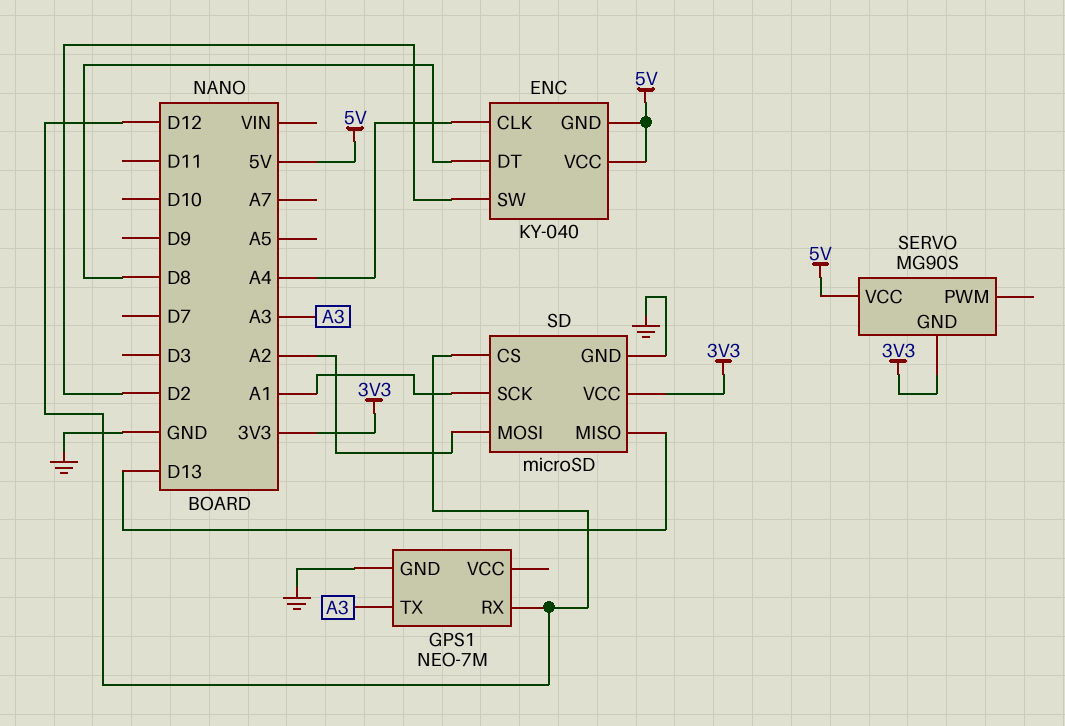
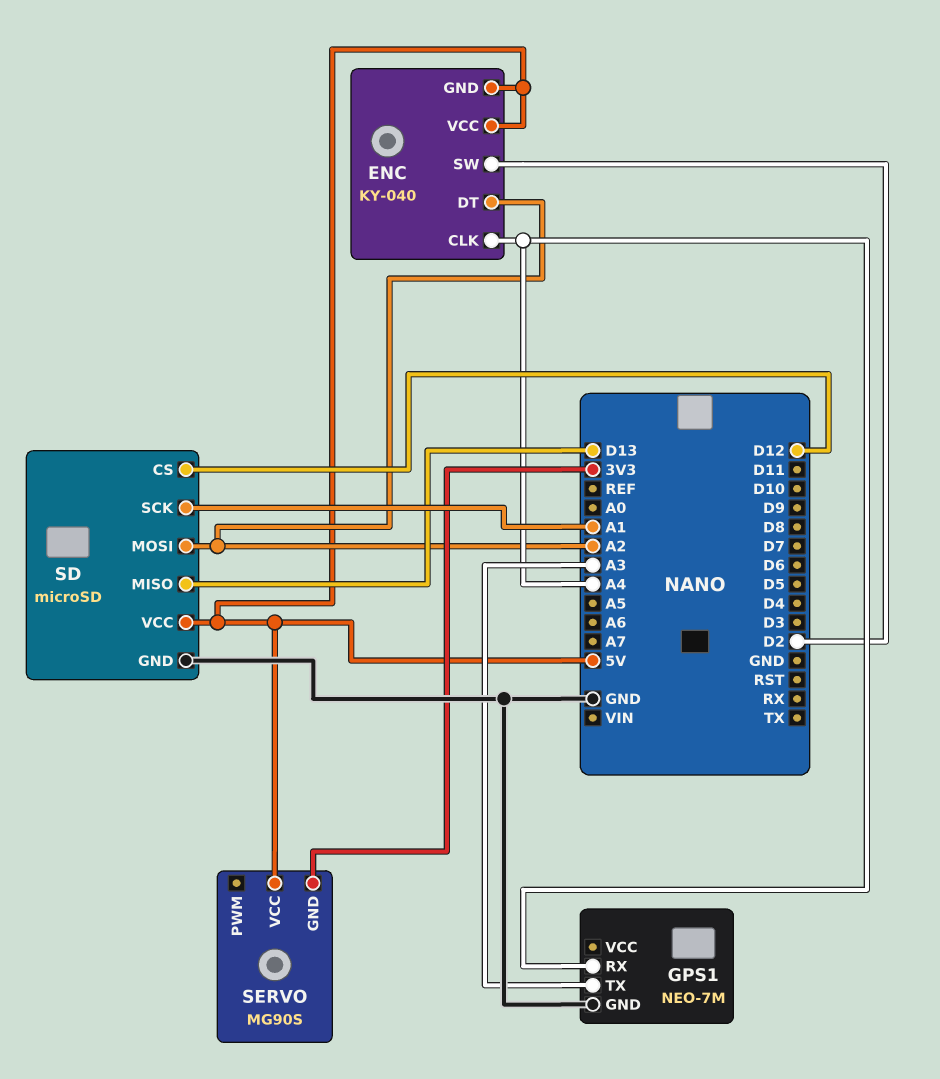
ENC pin DT: D8 -> A2
GPS1 pin RX: D12 -> A4
SD pin VCC: 3V3 -> 5V

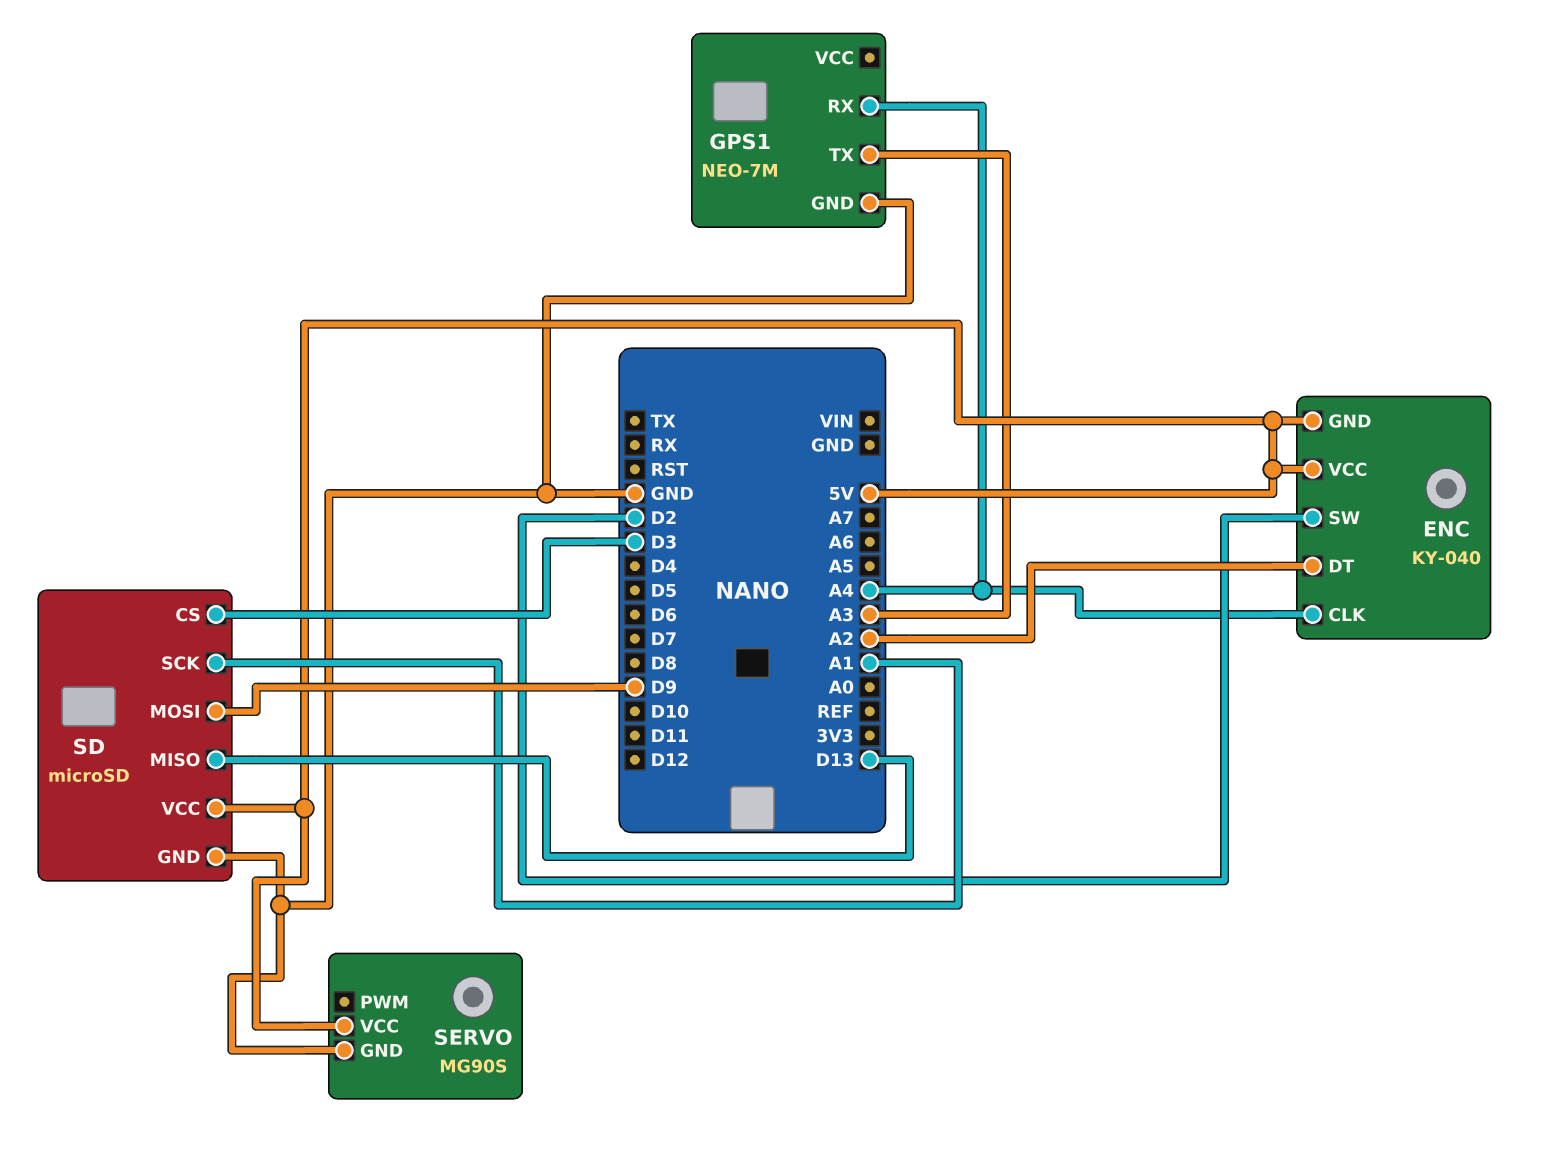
SD pin CS: D12 -> D3
SD pin MOSI: A2 -> D9
SERVO pin GND: 3V3 -> GND

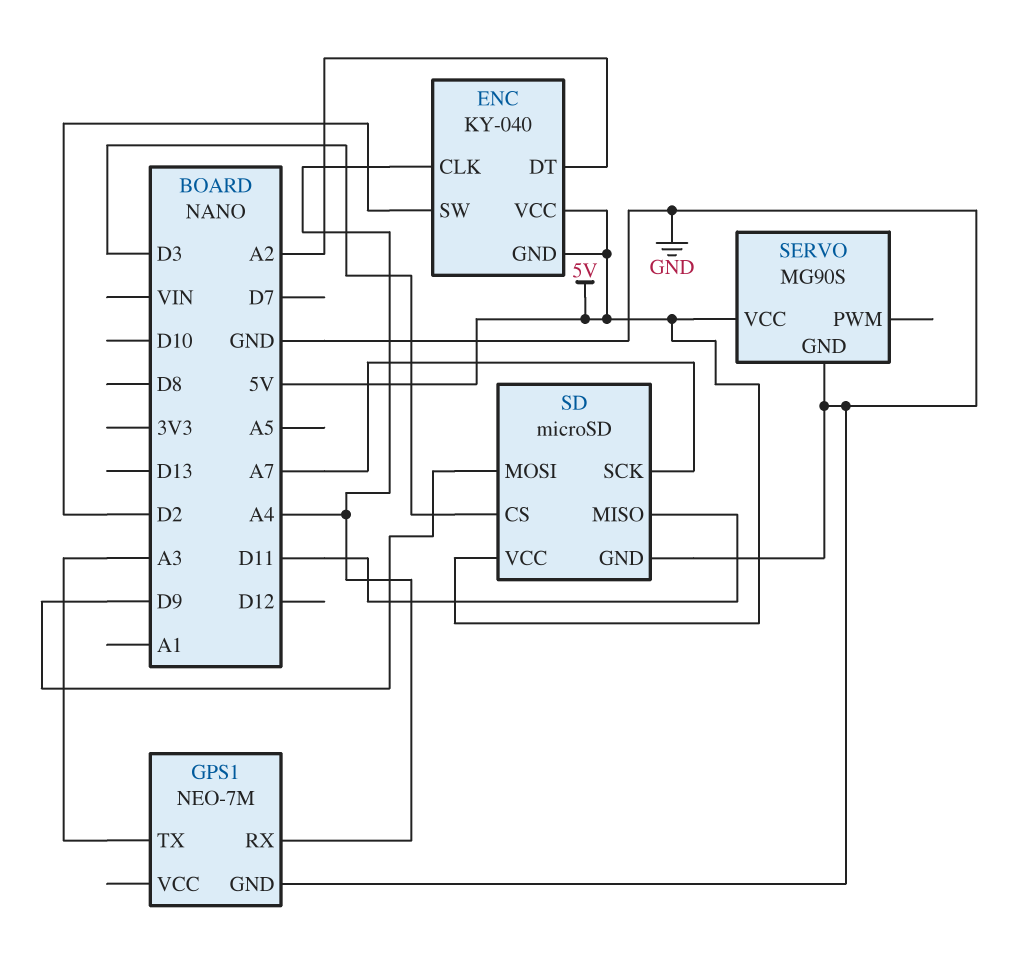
SD pin MISO: D13 -> D11
SD pin SCK: A1 -> A7

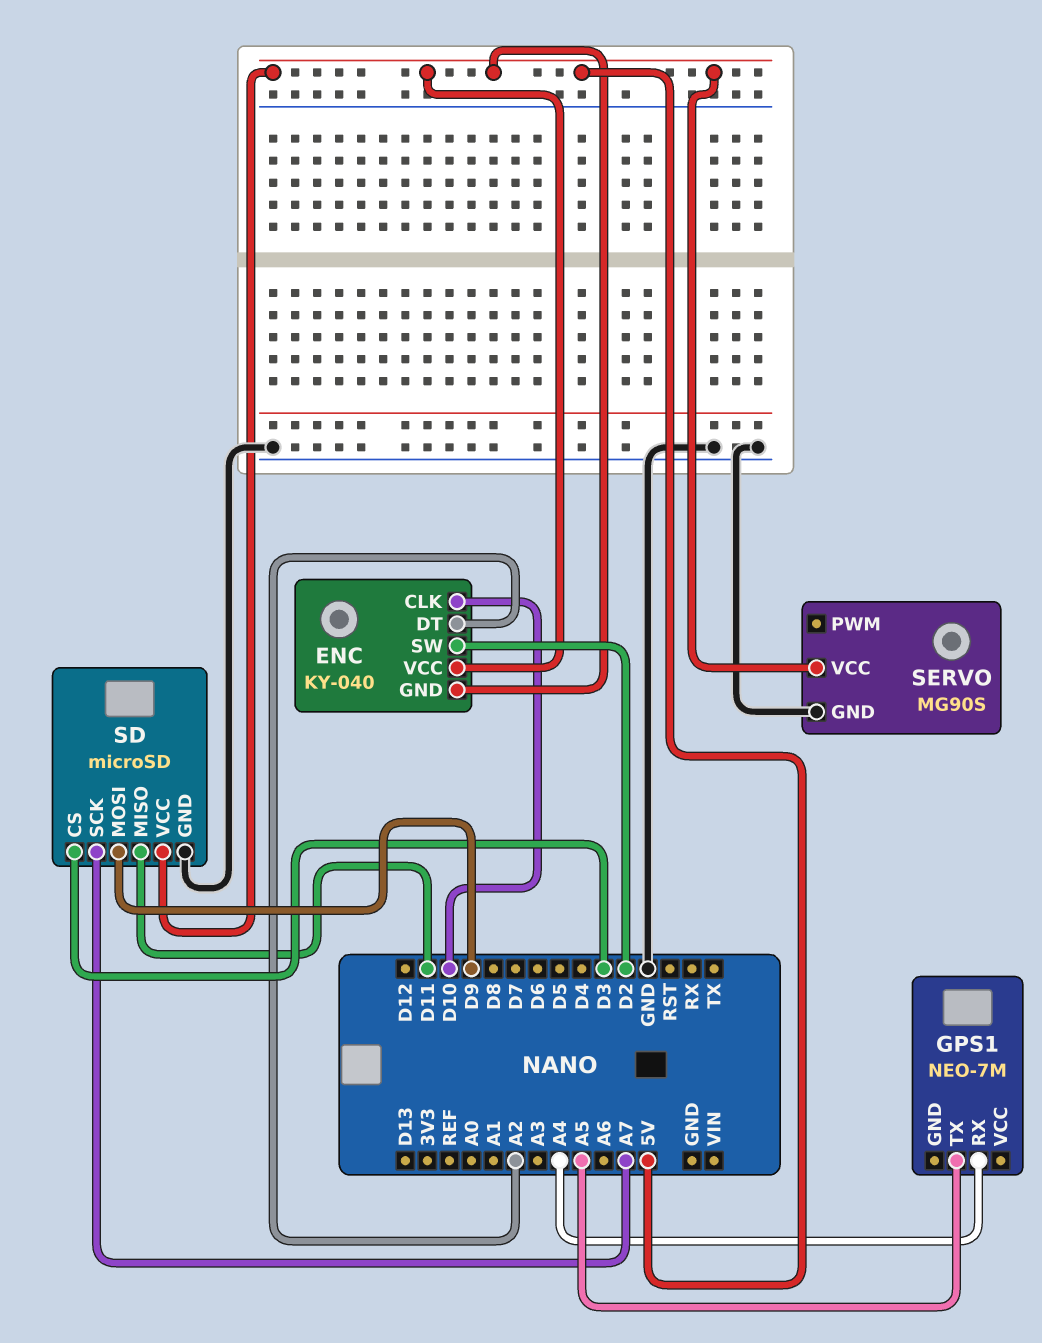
ENC pin CLK: A4 -> D10
GPS1 pin GND: GND -> none
GPS1 pin TX: A3 -> A5

